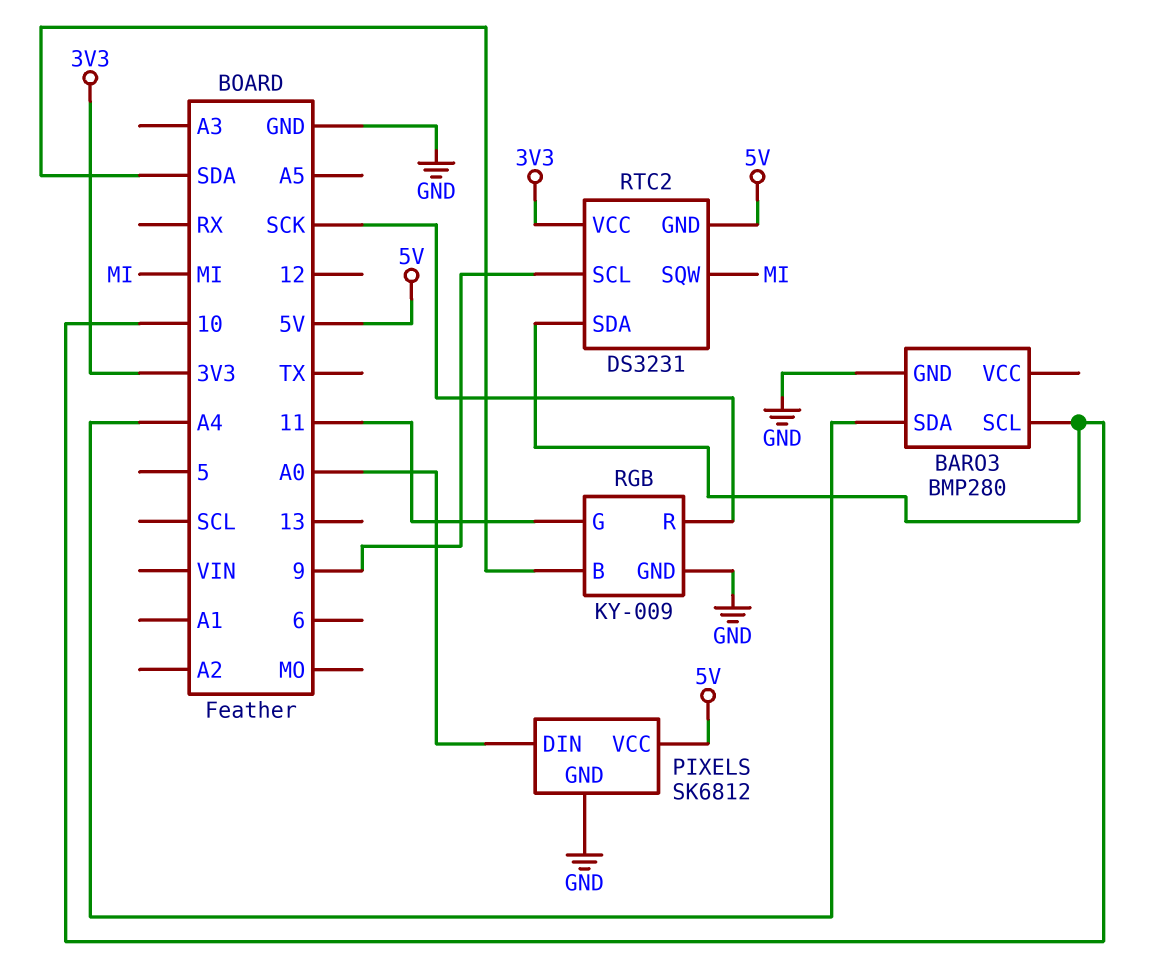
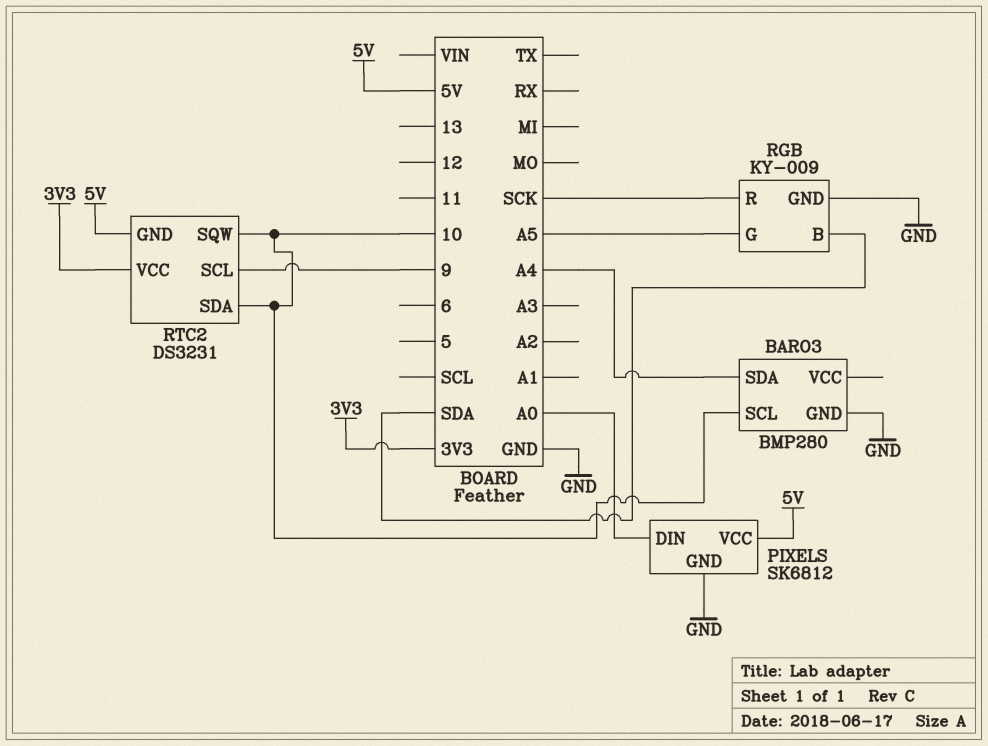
RGB pin G: 11 -> A5
RTC2 pin SQW: MI -> 10

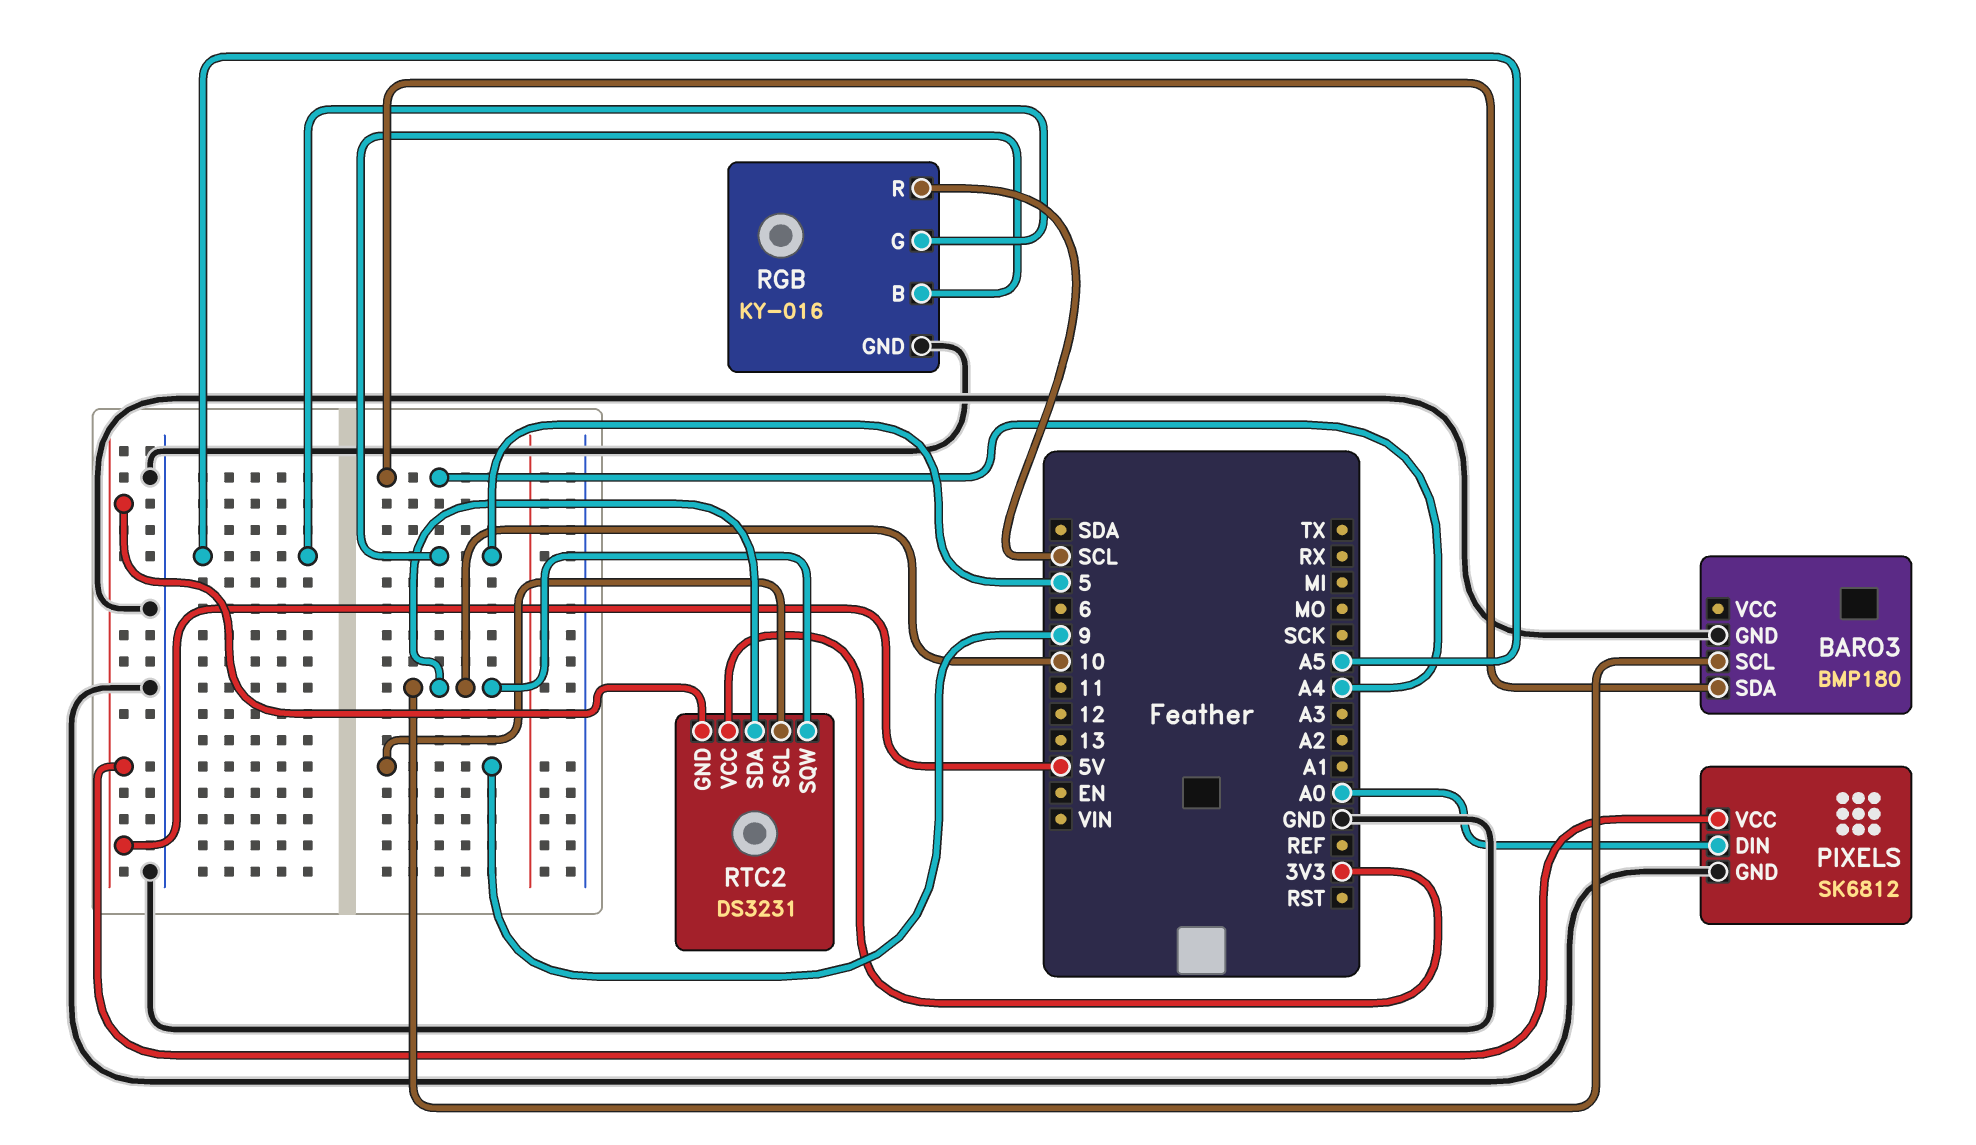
BARO3: BMP280 -> BMP180
RGB: KY-009 -> KY-016
RGB pin B: SDA -> 5
RGB pin R: SCK -> SCL

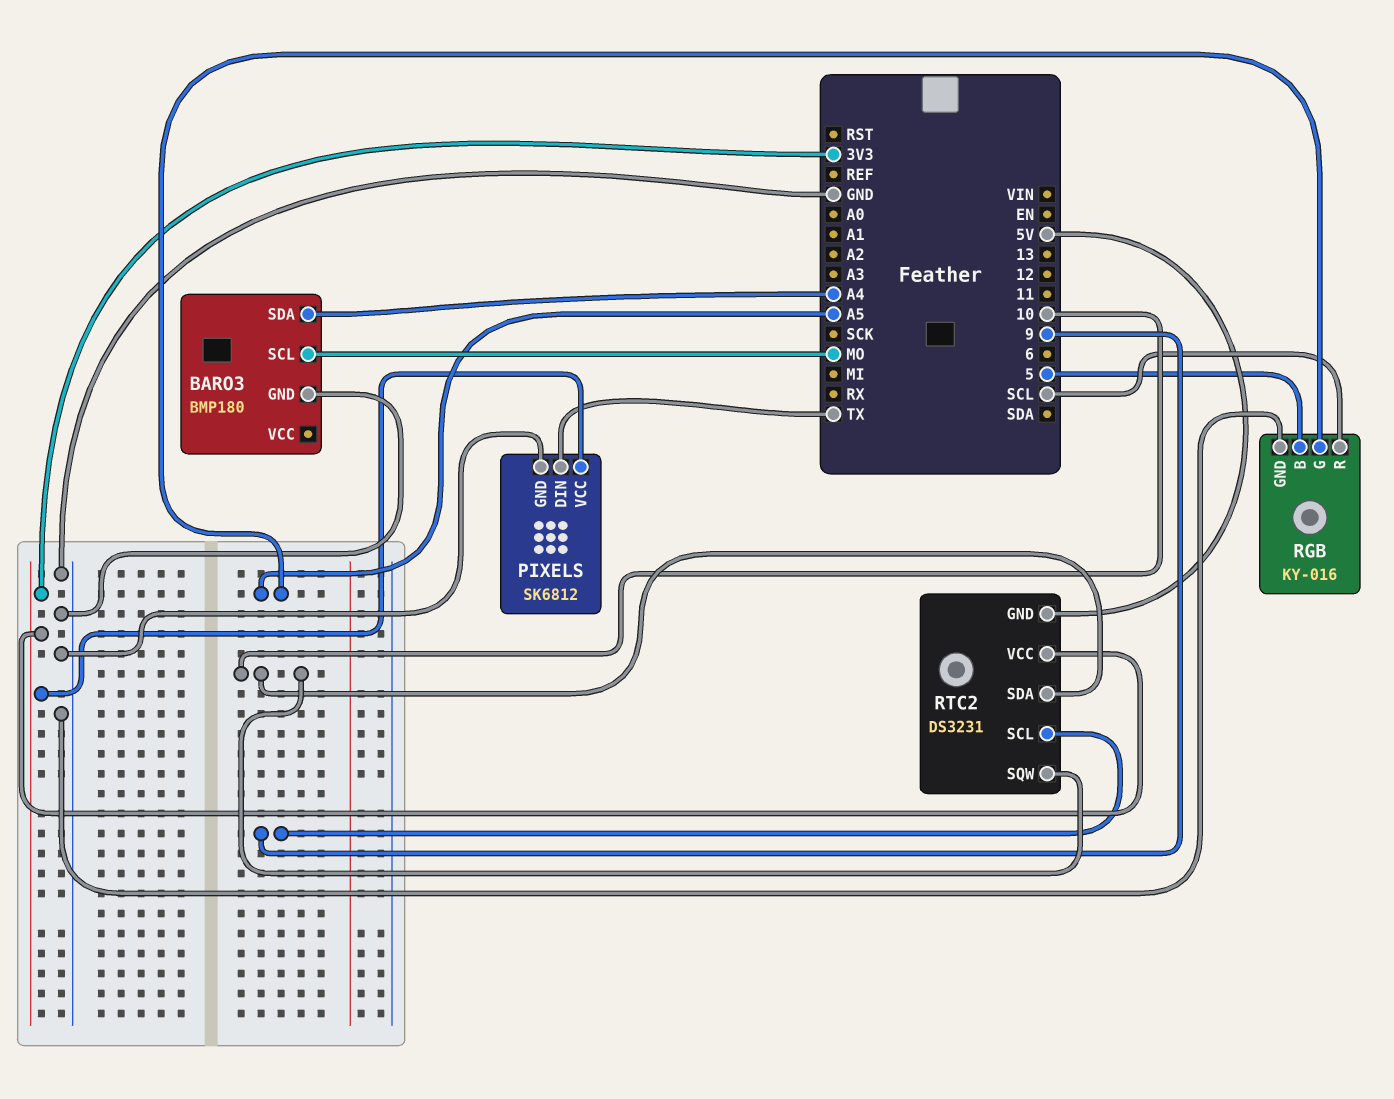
BARO3 pin SCL: 10 -> MO
PIXELS pin DIN: A0 -> TX
PIXELS pin VCC: 5V -> 3V3

